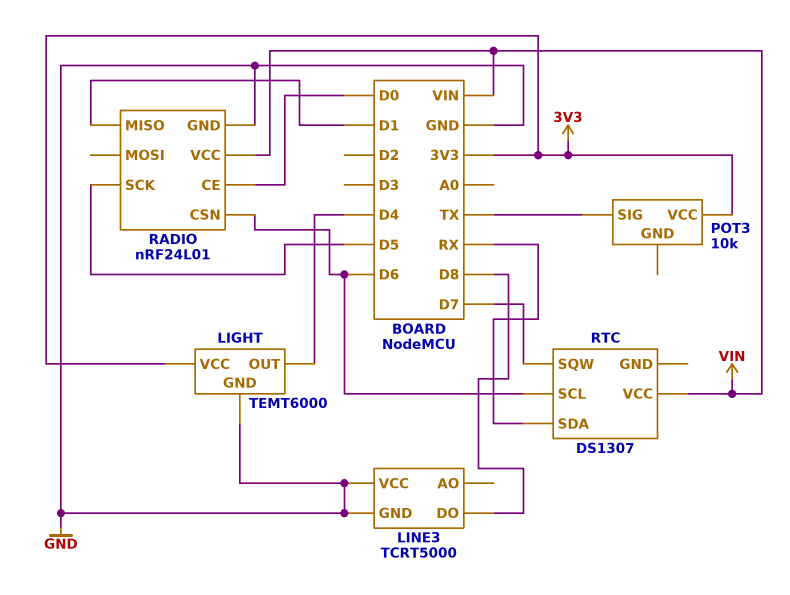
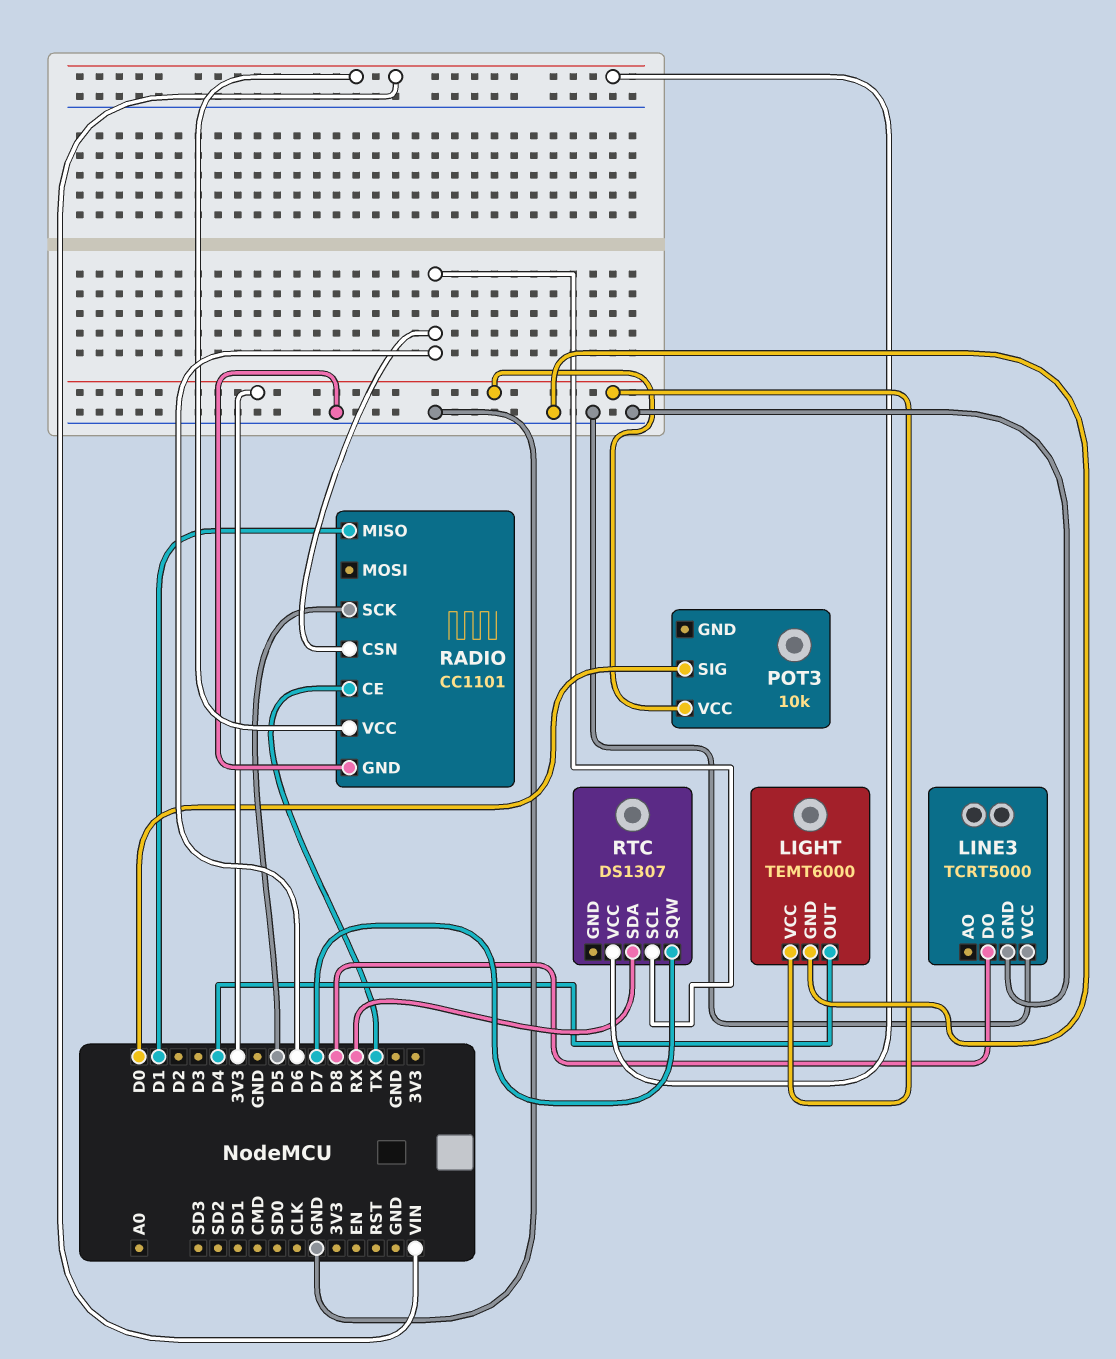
POT3 pin SIG: TX -> D0
RADIO: nRF24L01 -> CC1101
RADIO pin CE: D0 -> TX

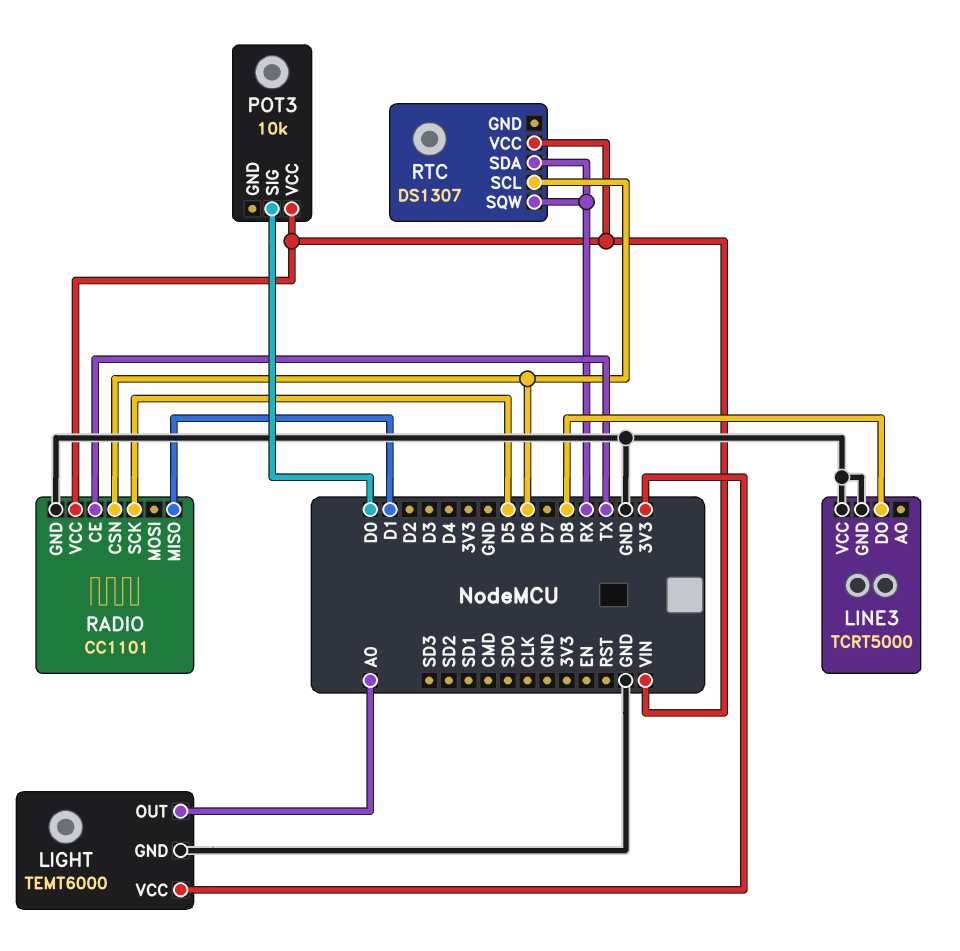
LIGHT pin OUT: D4 -> A0
POT3 pin VCC: 3V3 -> VIN
RTC pin SQW: D7 -> RX

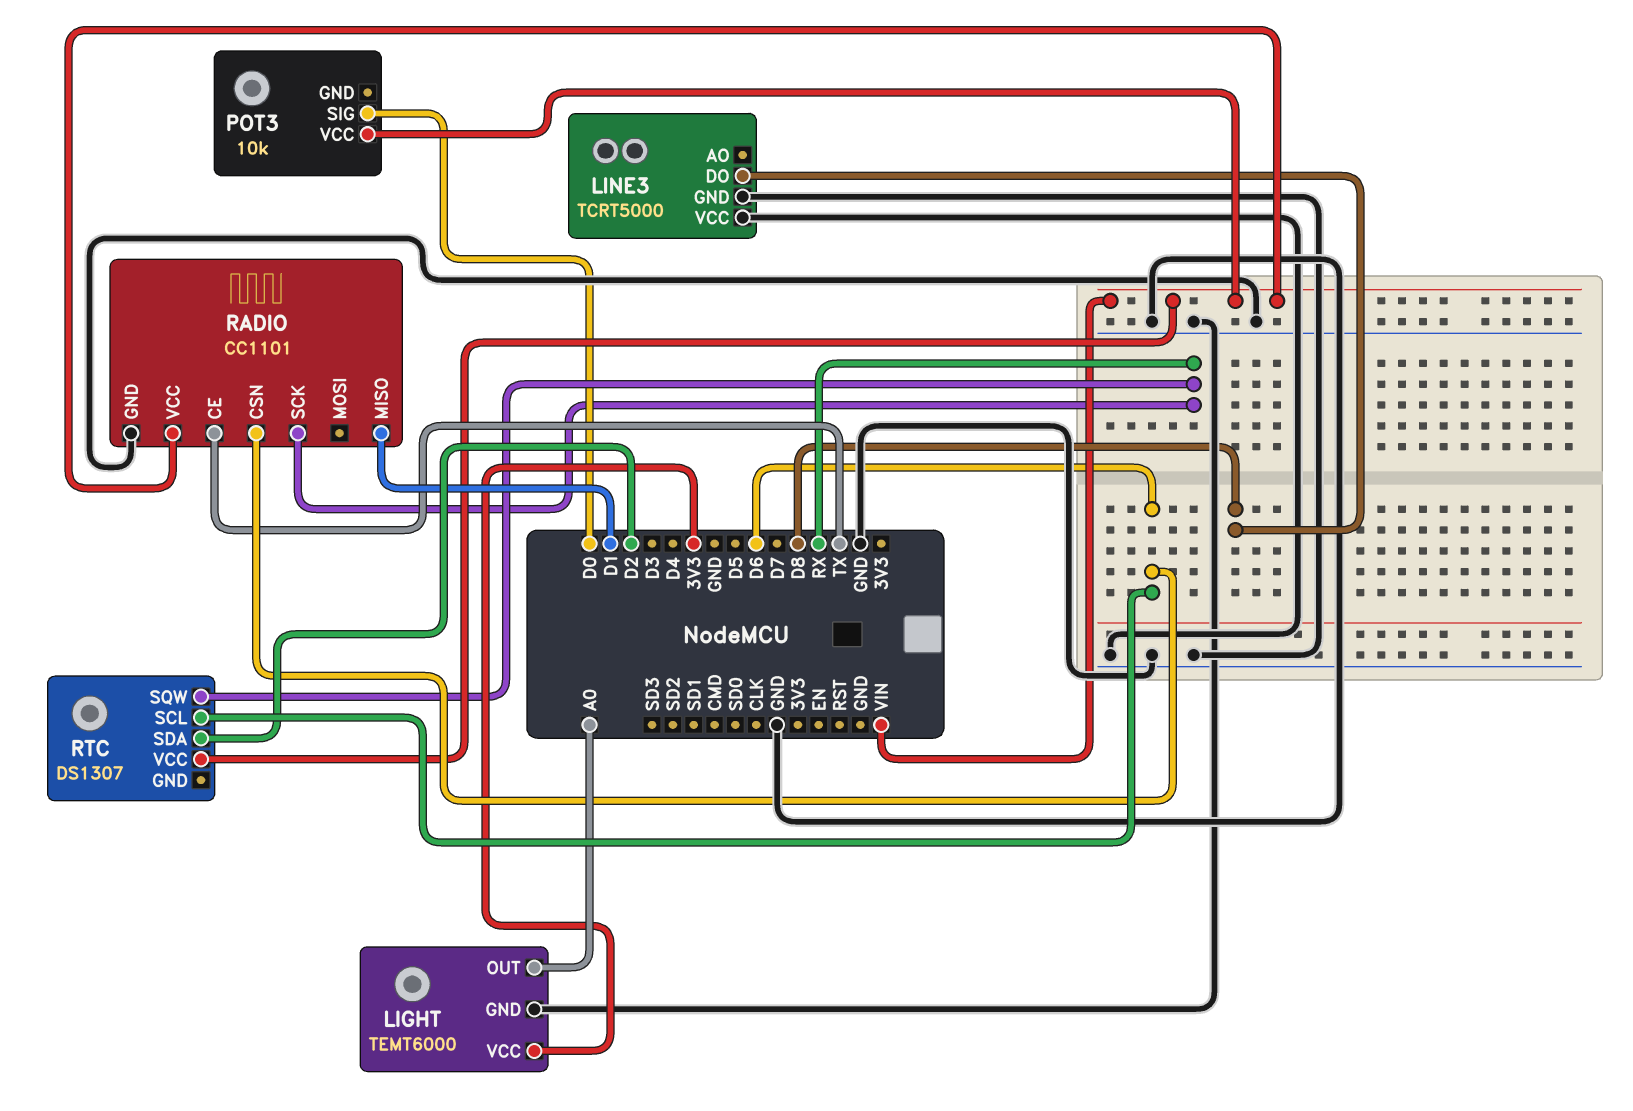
RADIO pin SCK: D5 -> RX
RTC pin SDA: RX -> D2

